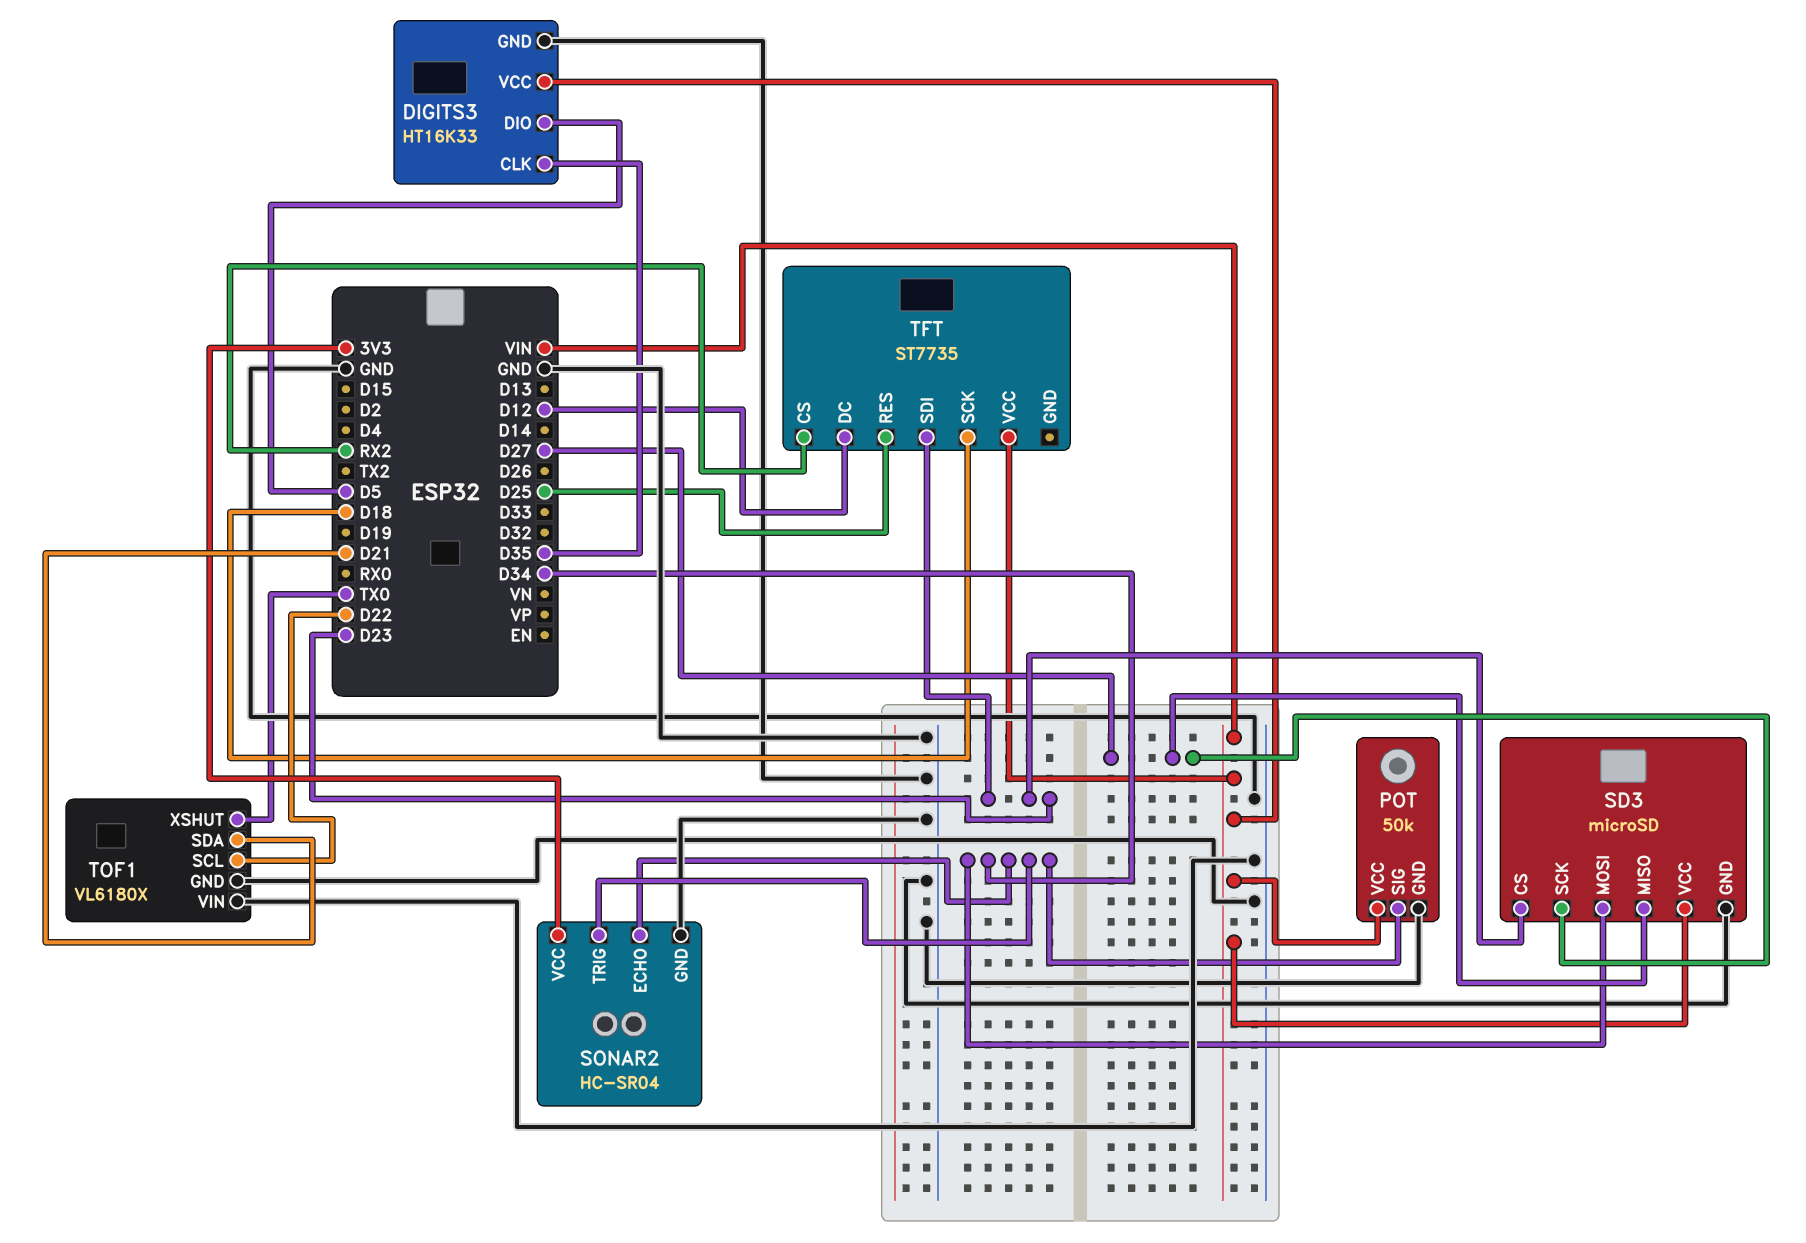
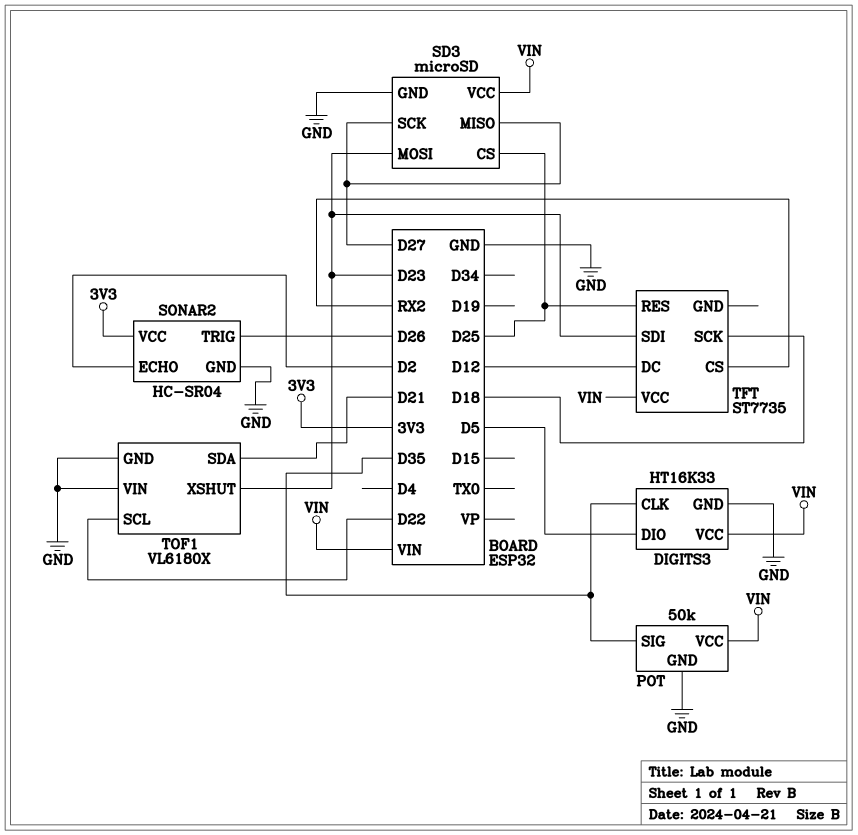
POT pin SIG: D34 -> D35
SD3 pin CS: D23 -> D25
SD3 pin MOSI: D34 -> D23
SONAR2 pin ECHO: D34 -> D2
SONAR2 pin TRIG: D34 -> D26
TOF1 pin XSHUT: TX0 -> D23

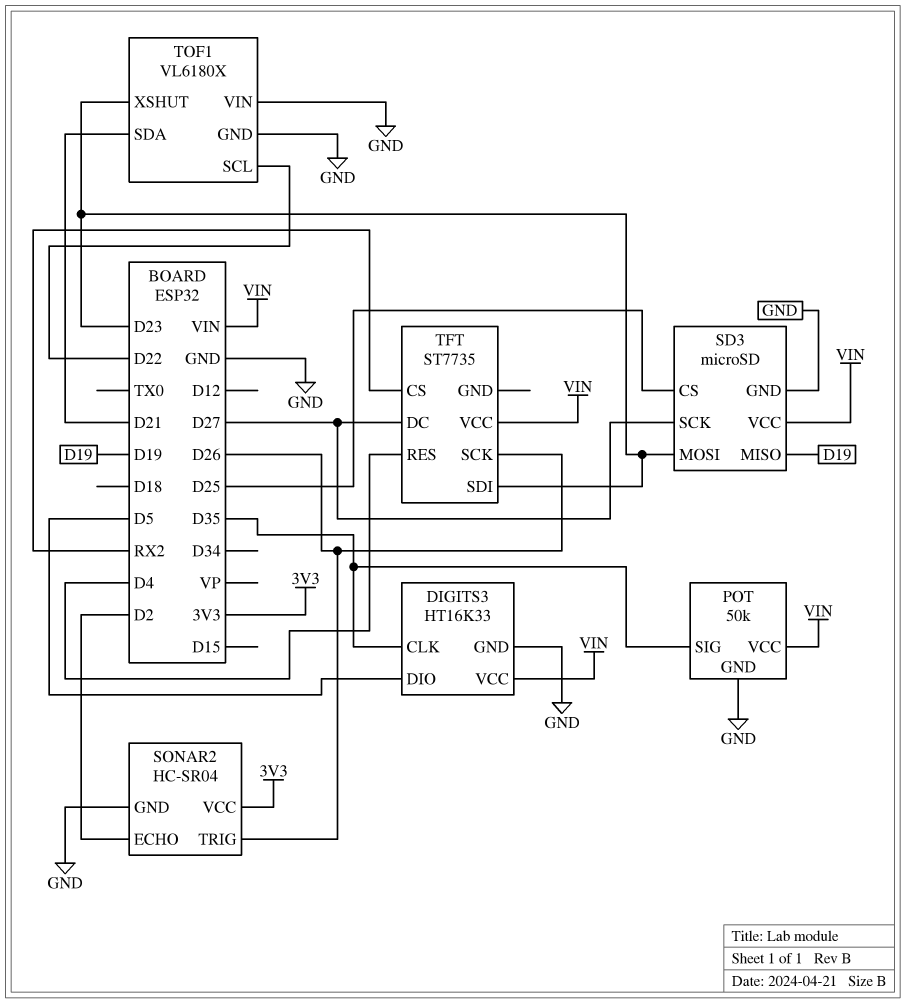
SD3 pin MISO: D27 -> D19
TFT pin DC: D12 -> D27
TFT pin RES: D25 -> D4
TFT pin SCK: D18 -> D26

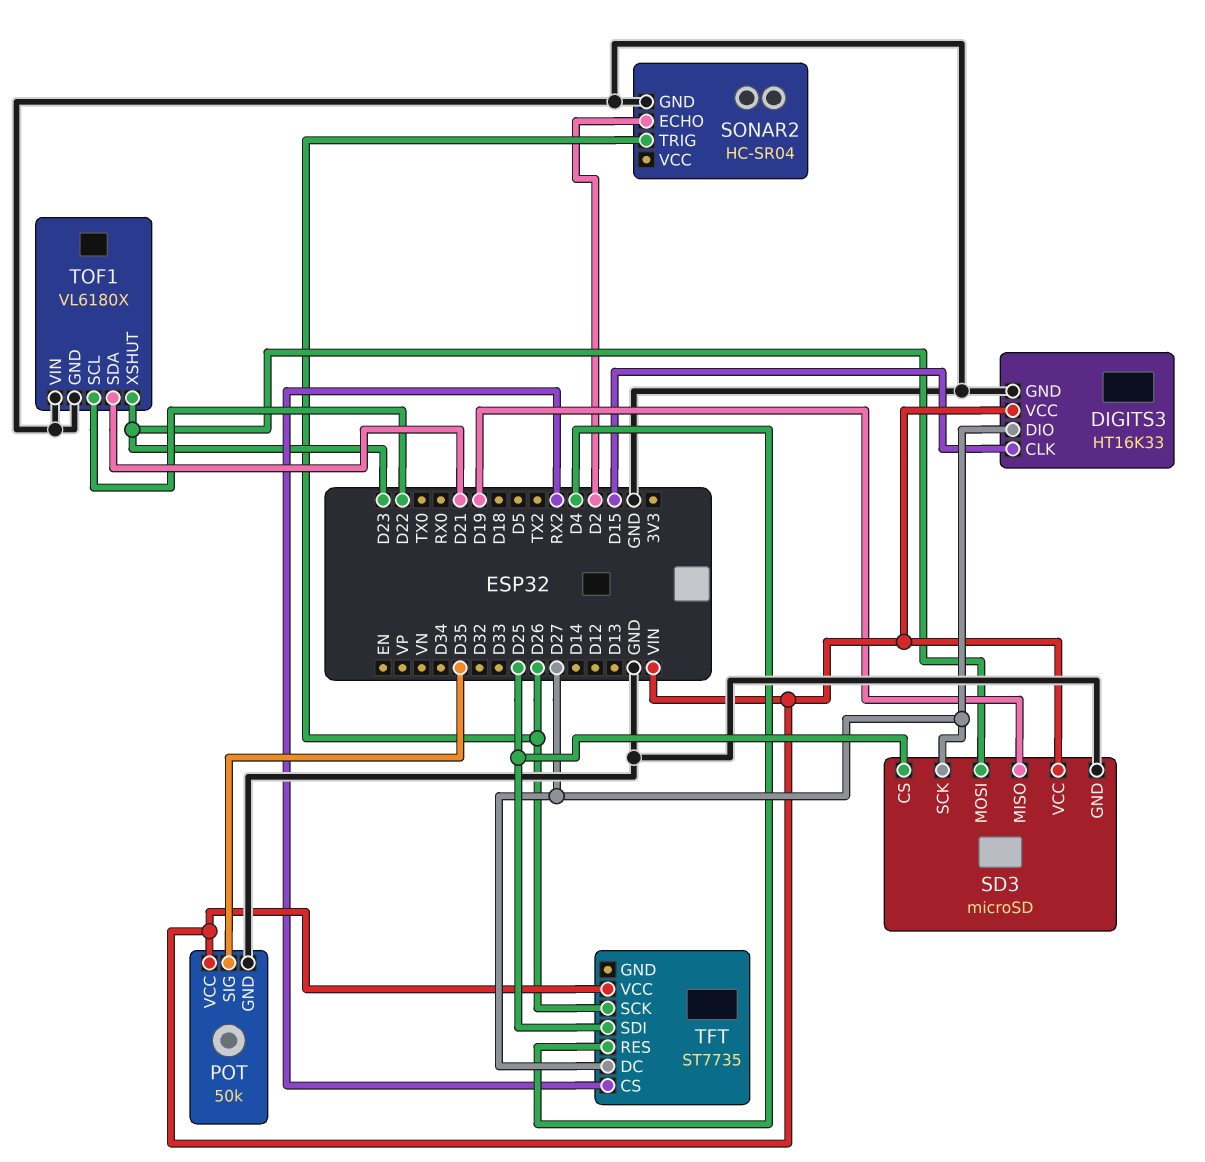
DIGITS3 pin CLK: D35 -> D15
DIGITS3 pin DIO: D5 -> D27
SONAR2 pin VCC: 3V3 -> none
TFT pin SDI: D23 -> D25

